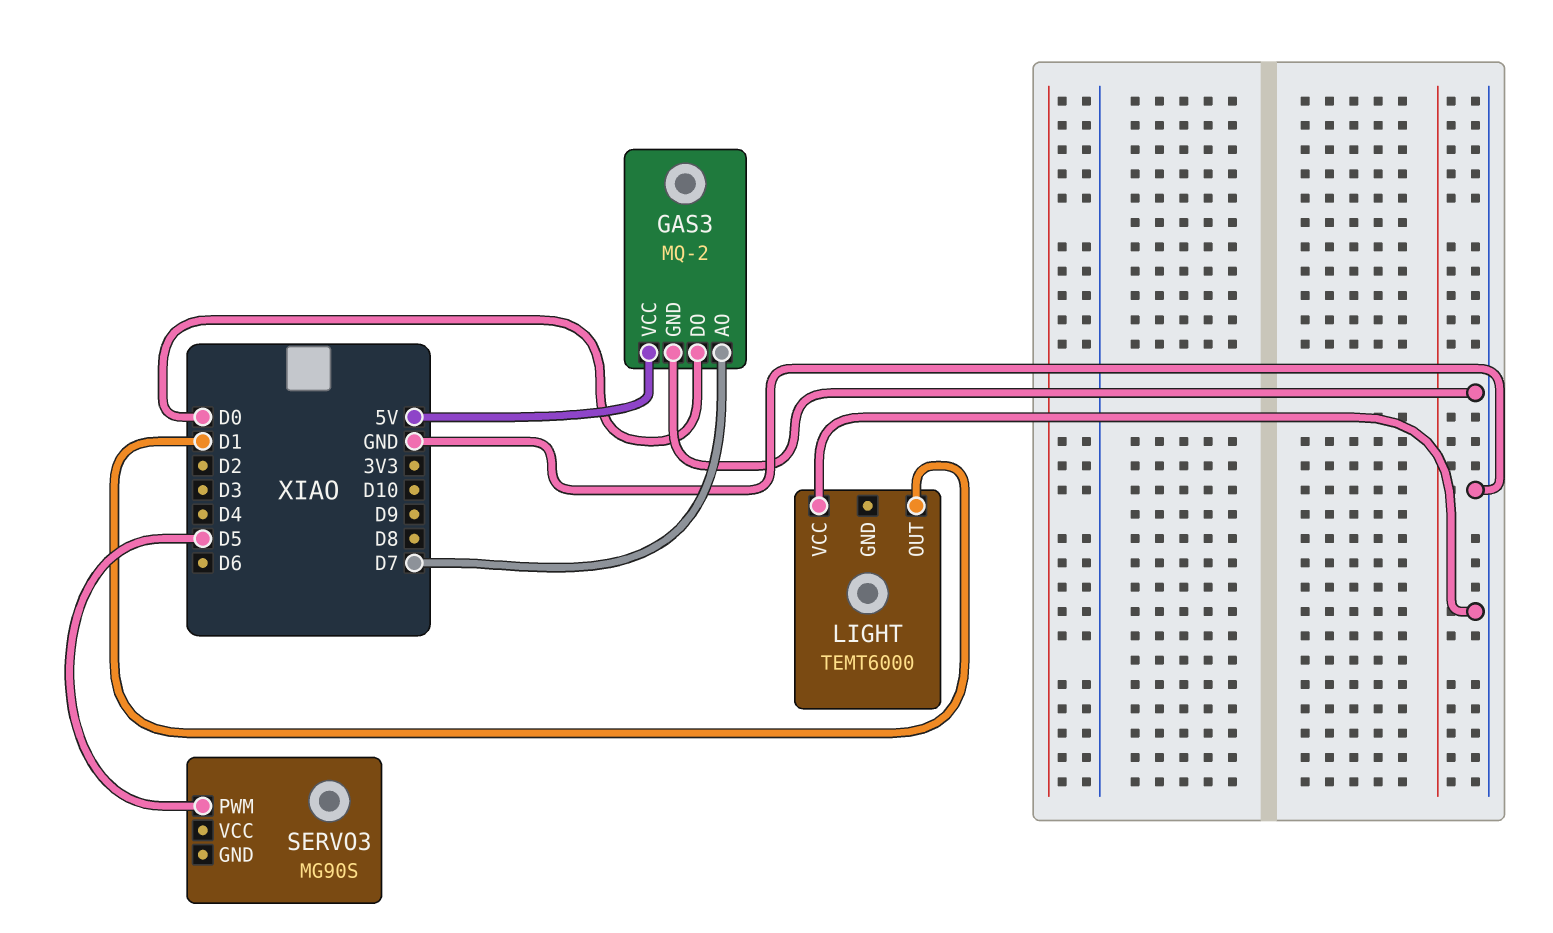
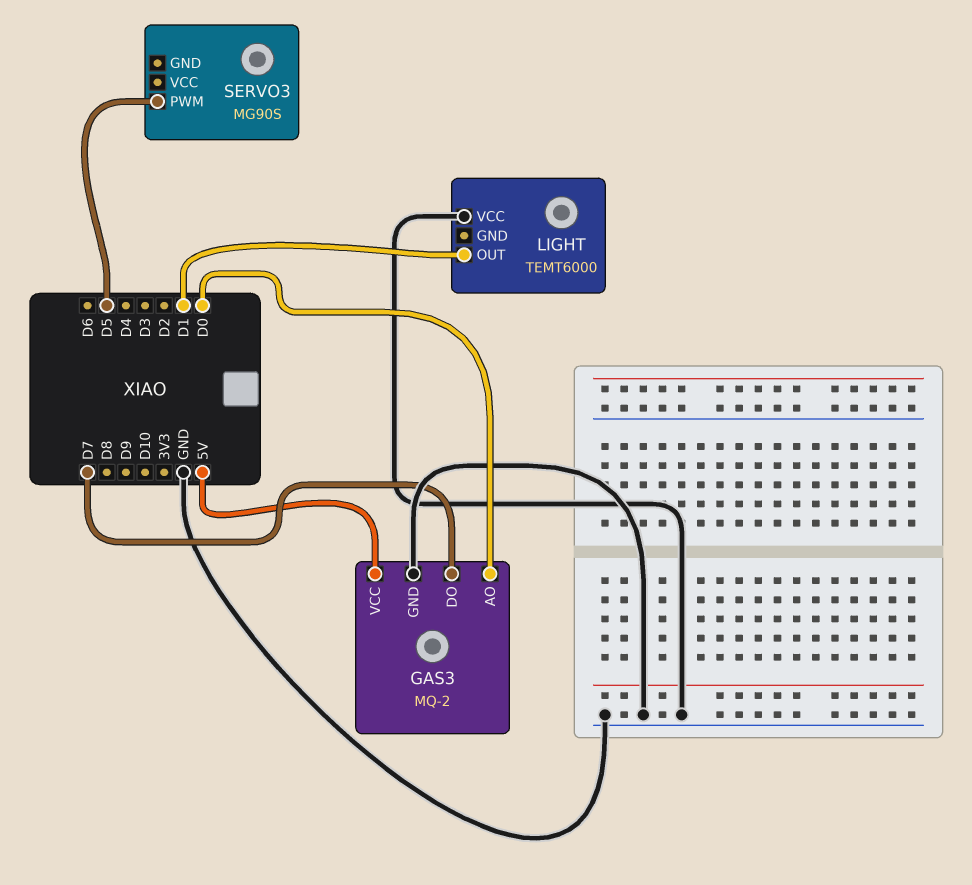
GAS3 pin AO: D7 -> D0
GAS3 pin DO: D0 -> D7

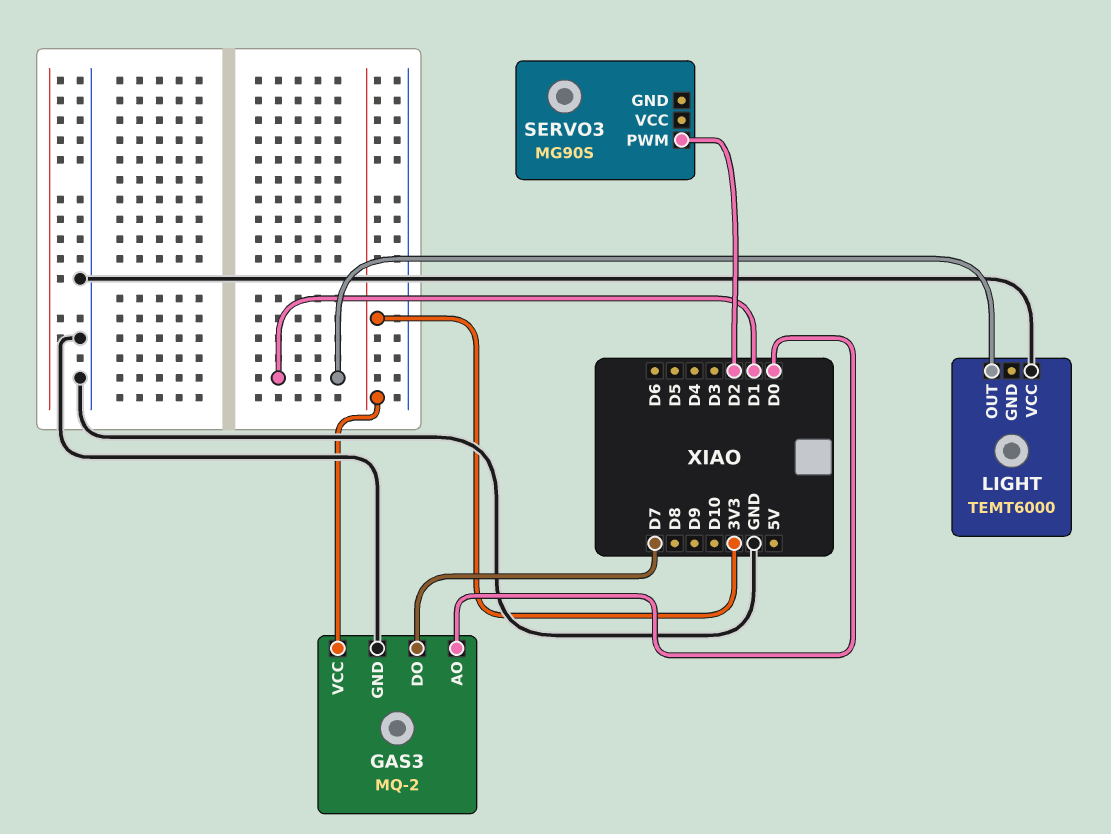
GAS3 pin VCC: 5V -> 3V3
SERVO3 pin PWM: D5 -> D2

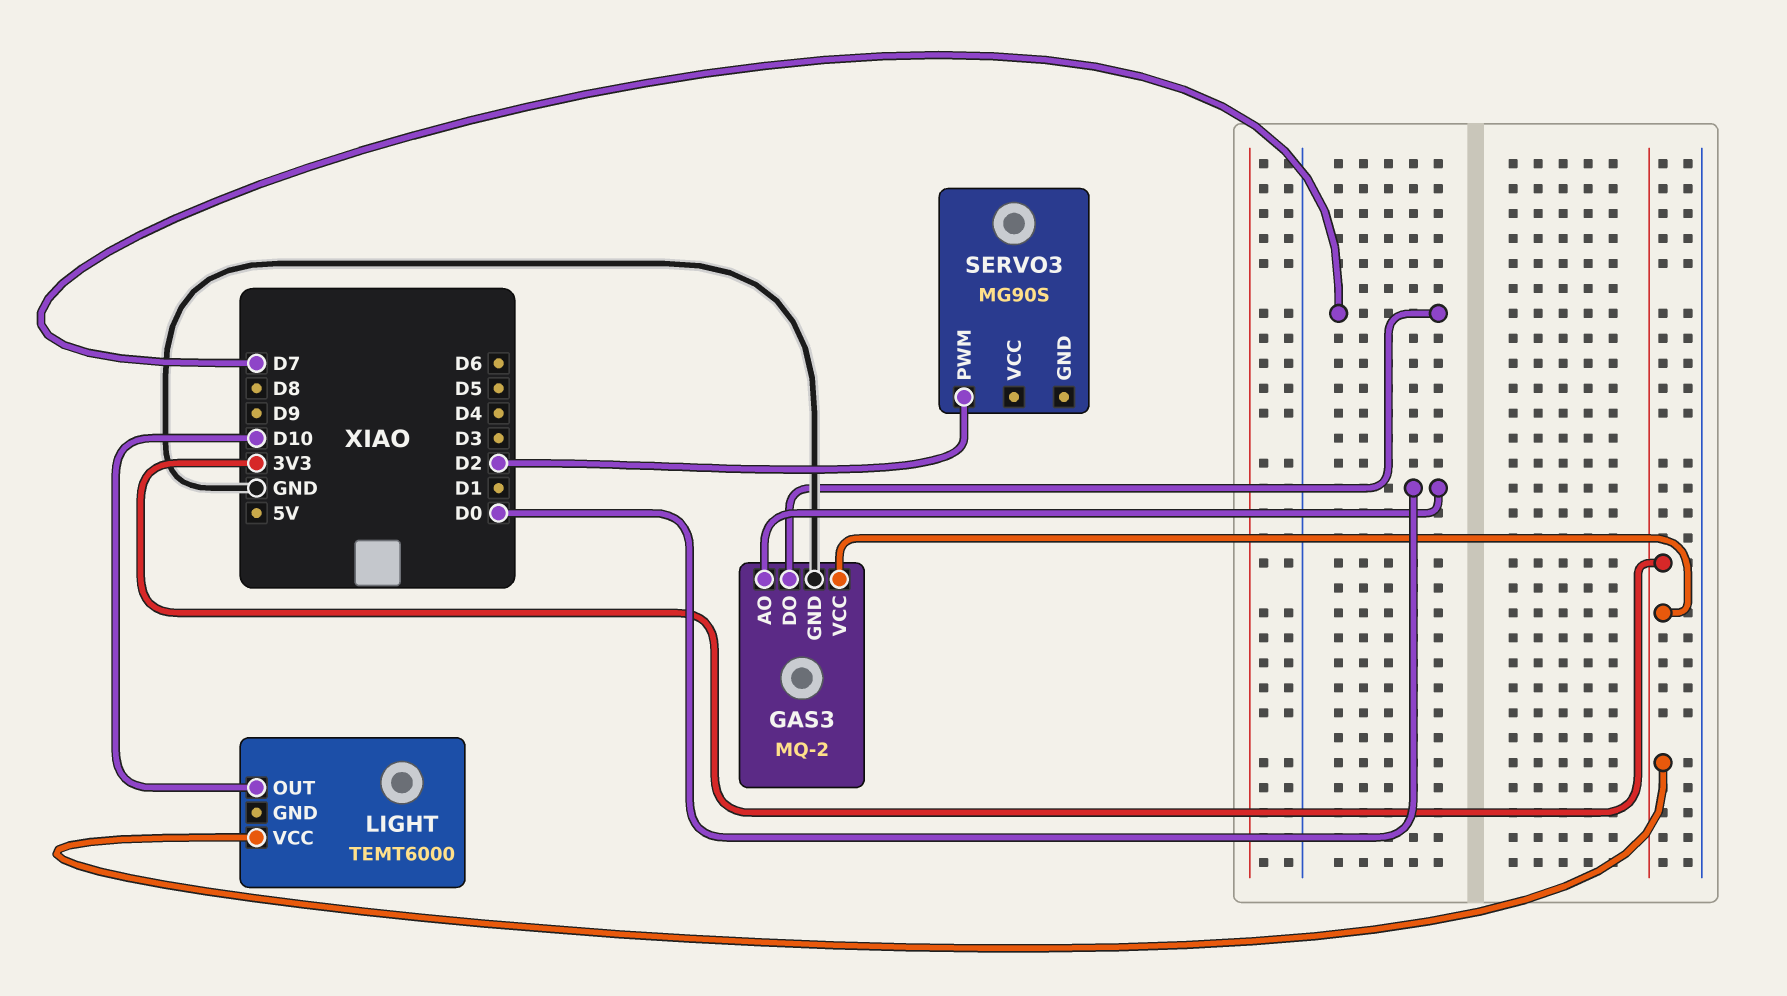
LIGHT pin OUT: D1 -> D10
LIGHT pin VCC: GND -> 3V3

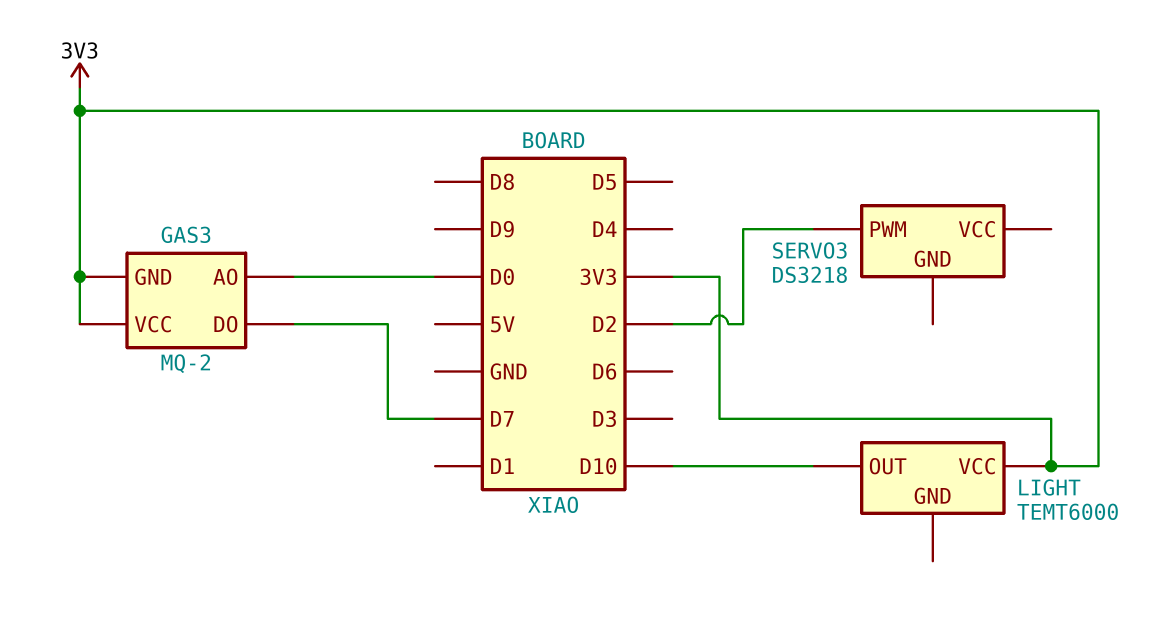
GAS3 pin GND: GND -> 3V3
SERVO3: MG90S -> DS3218

